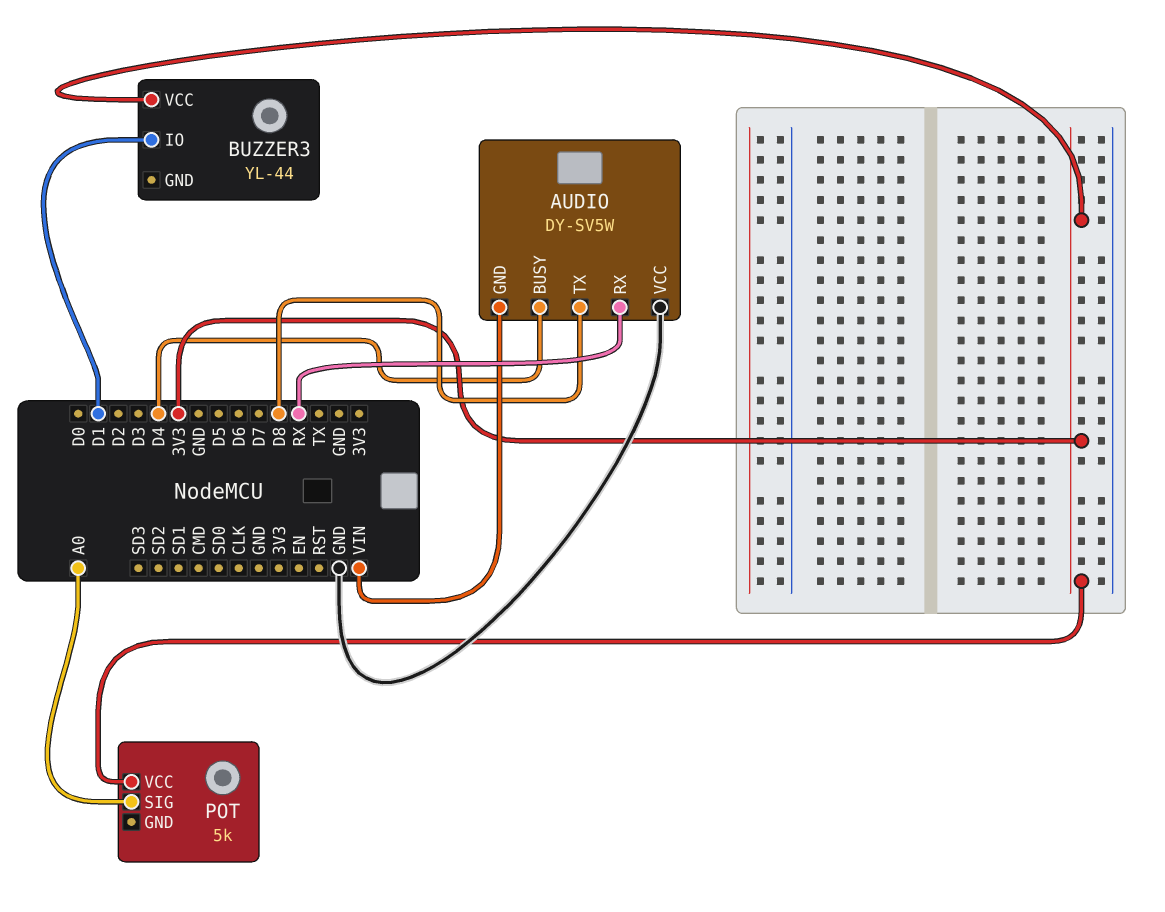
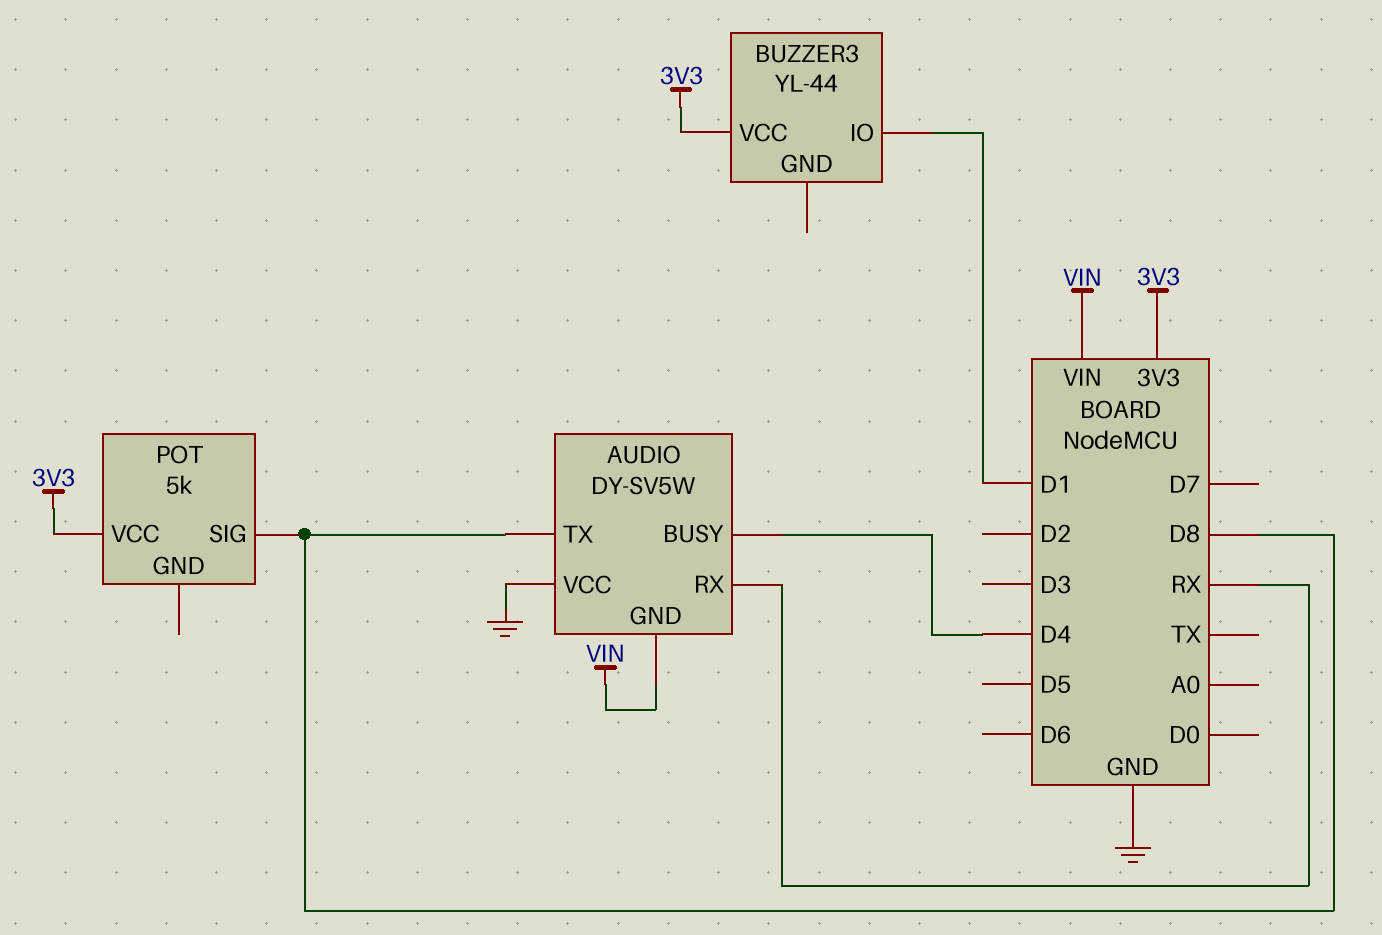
POT pin SIG: A0 -> D8

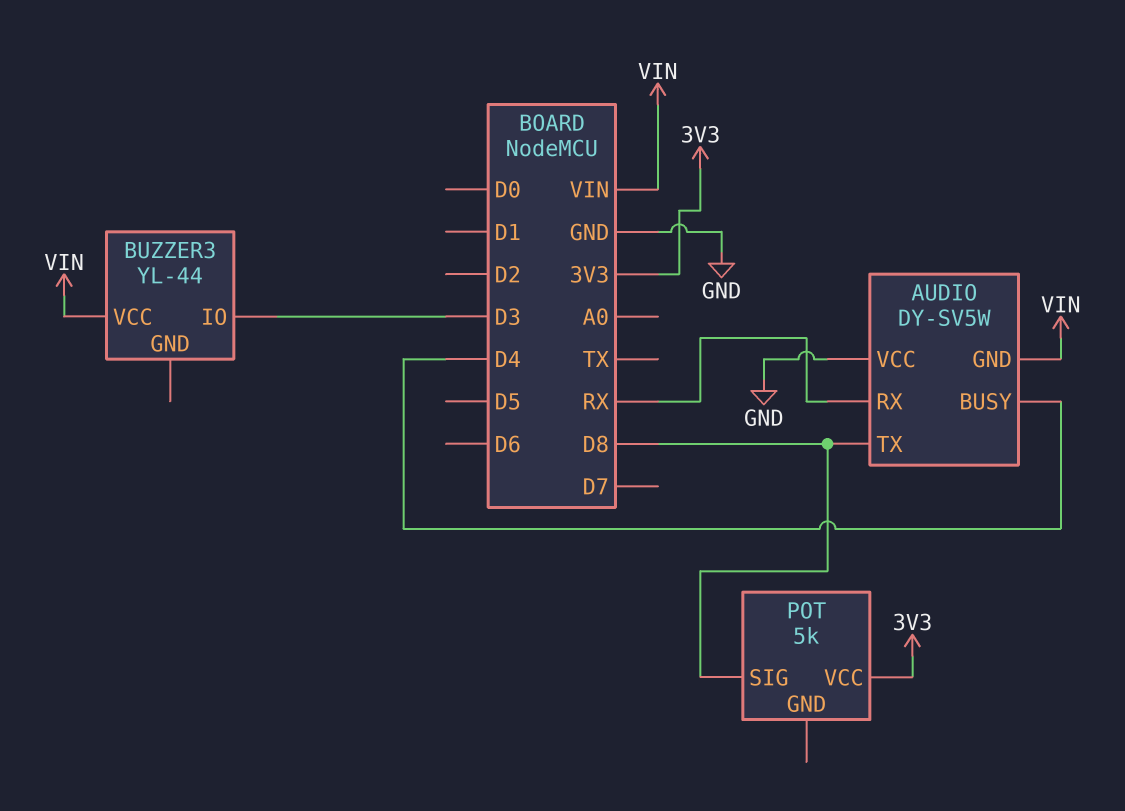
BUZZER3 pin IO: D1 -> D3
BUZZER3 pin VCC: 3V3 -> VIN

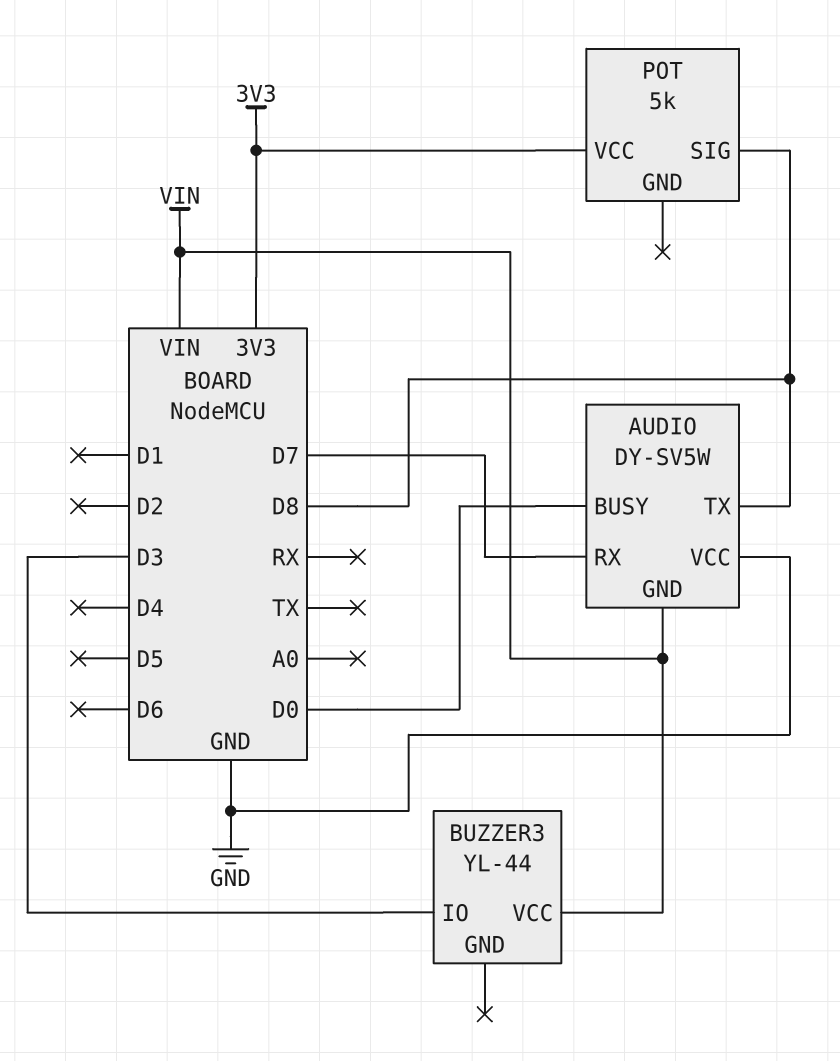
AUDIO pin BUSY: D4 -> D0
AUDIO pin RX: RX -> D7

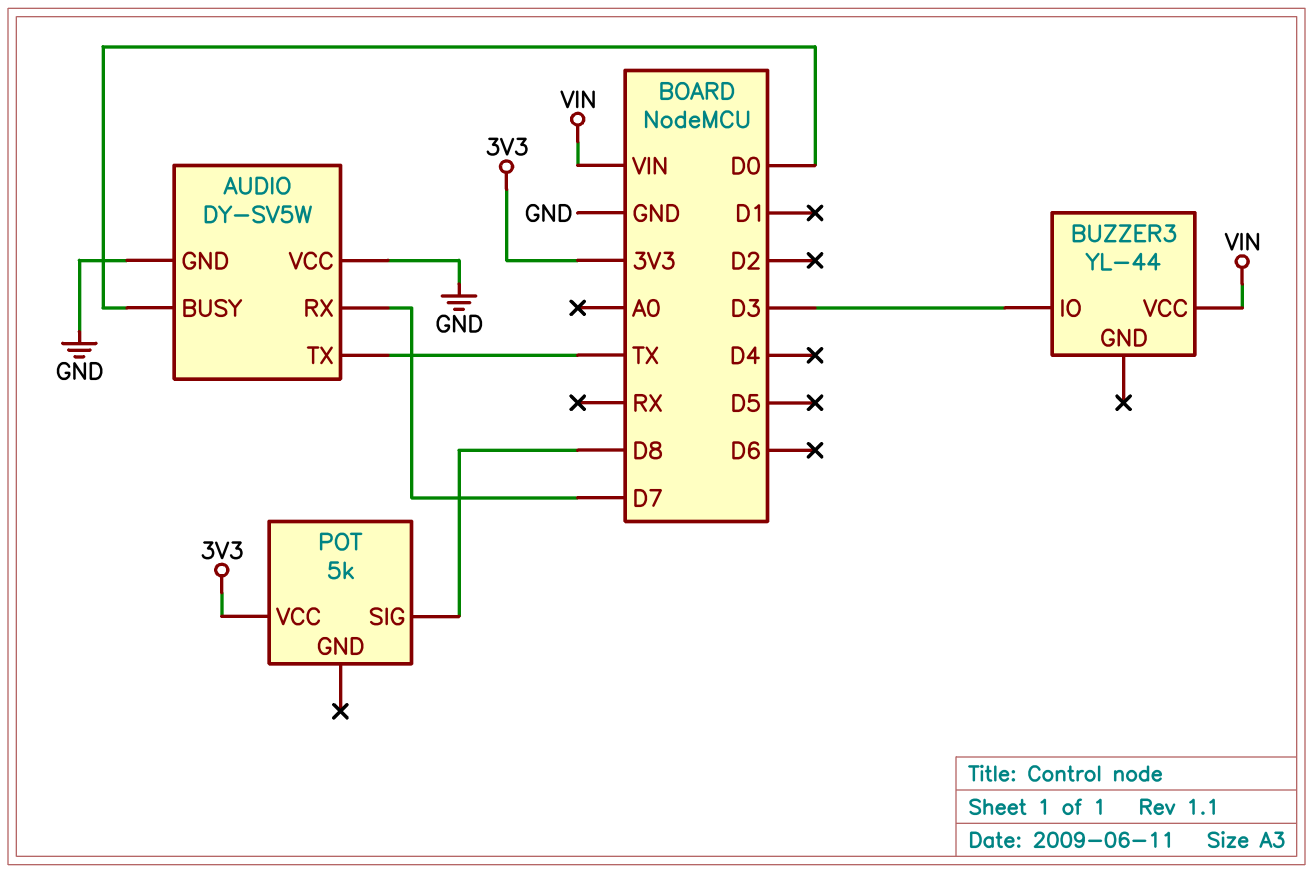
AUDIO pin GND: VIN -> GND
AUDIO pin TX: D8 -> TX

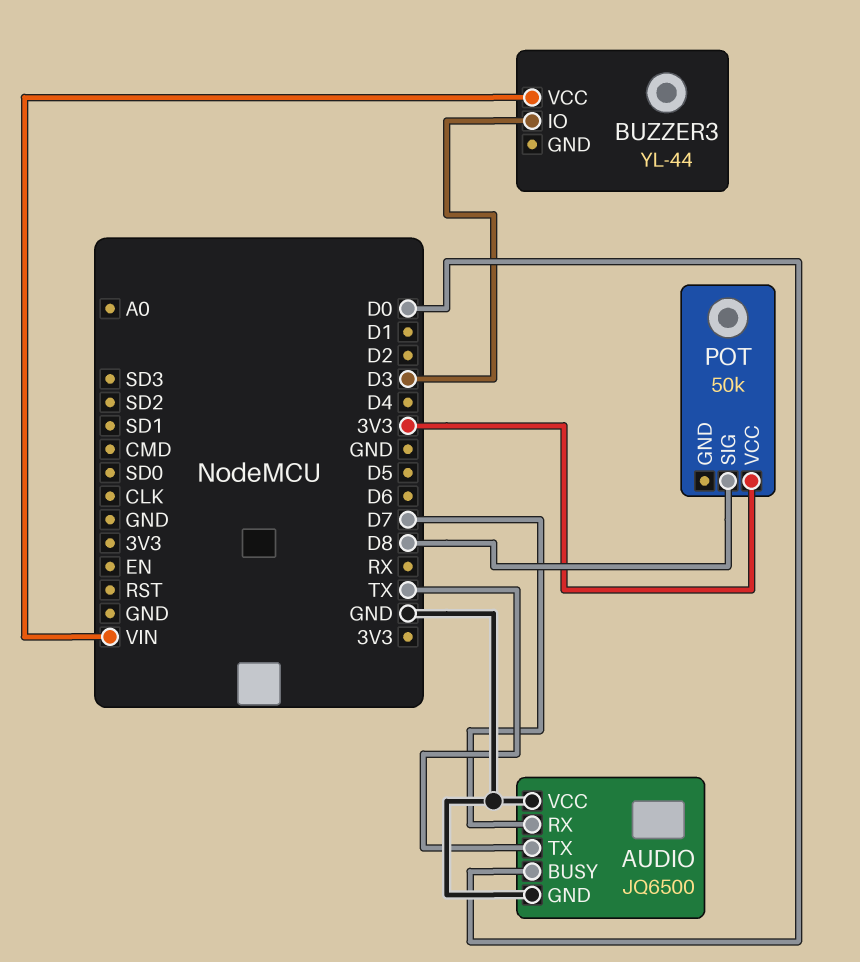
AUDIO: DY-SV5W -> JQ6500
POT: 5k -> 50k

